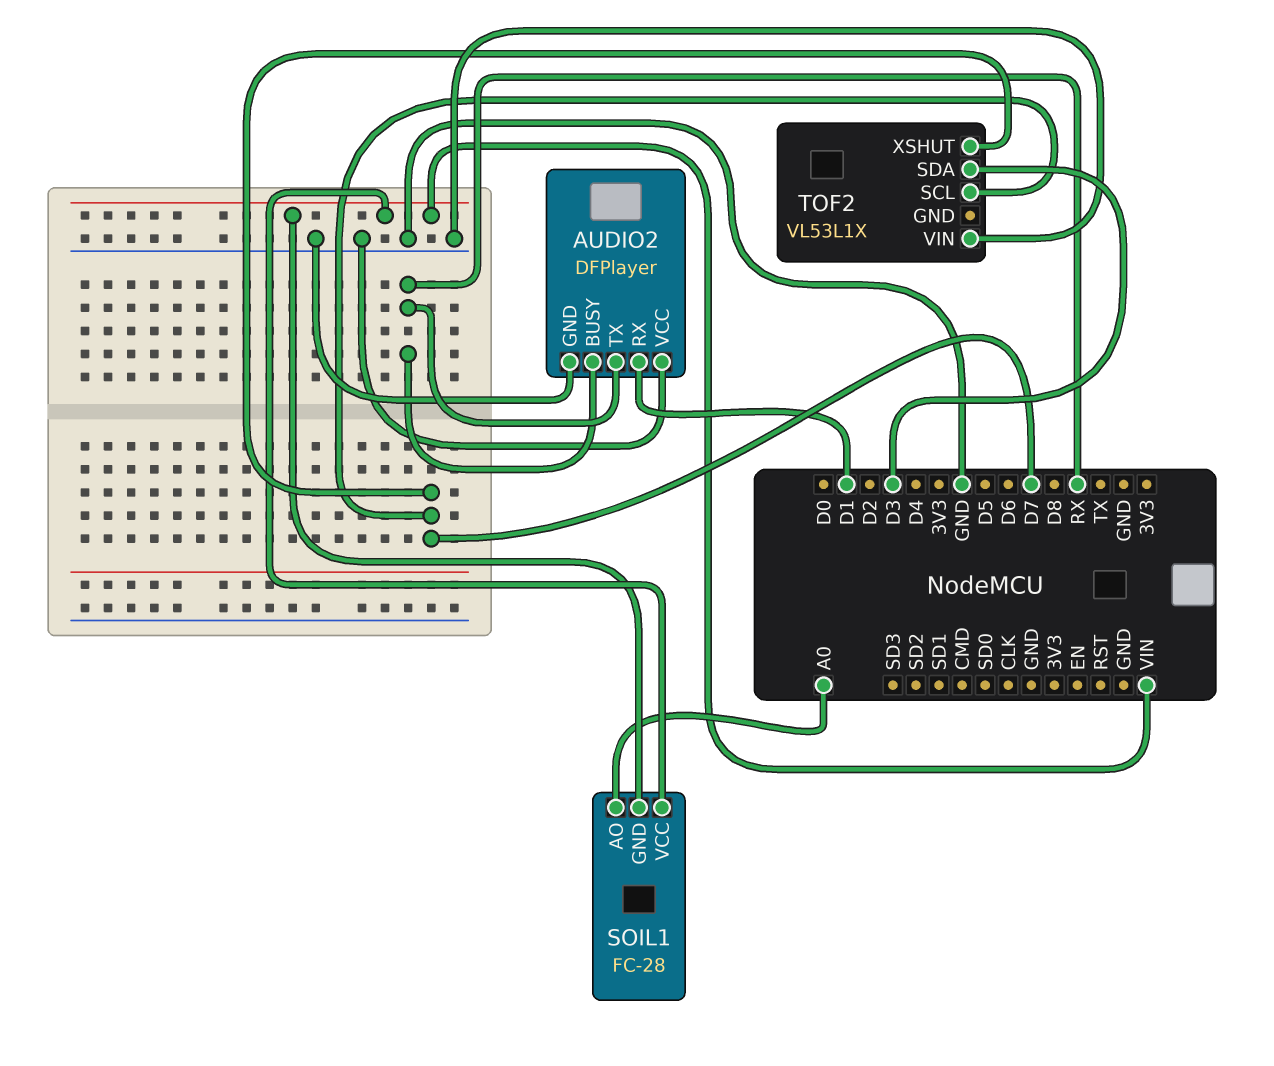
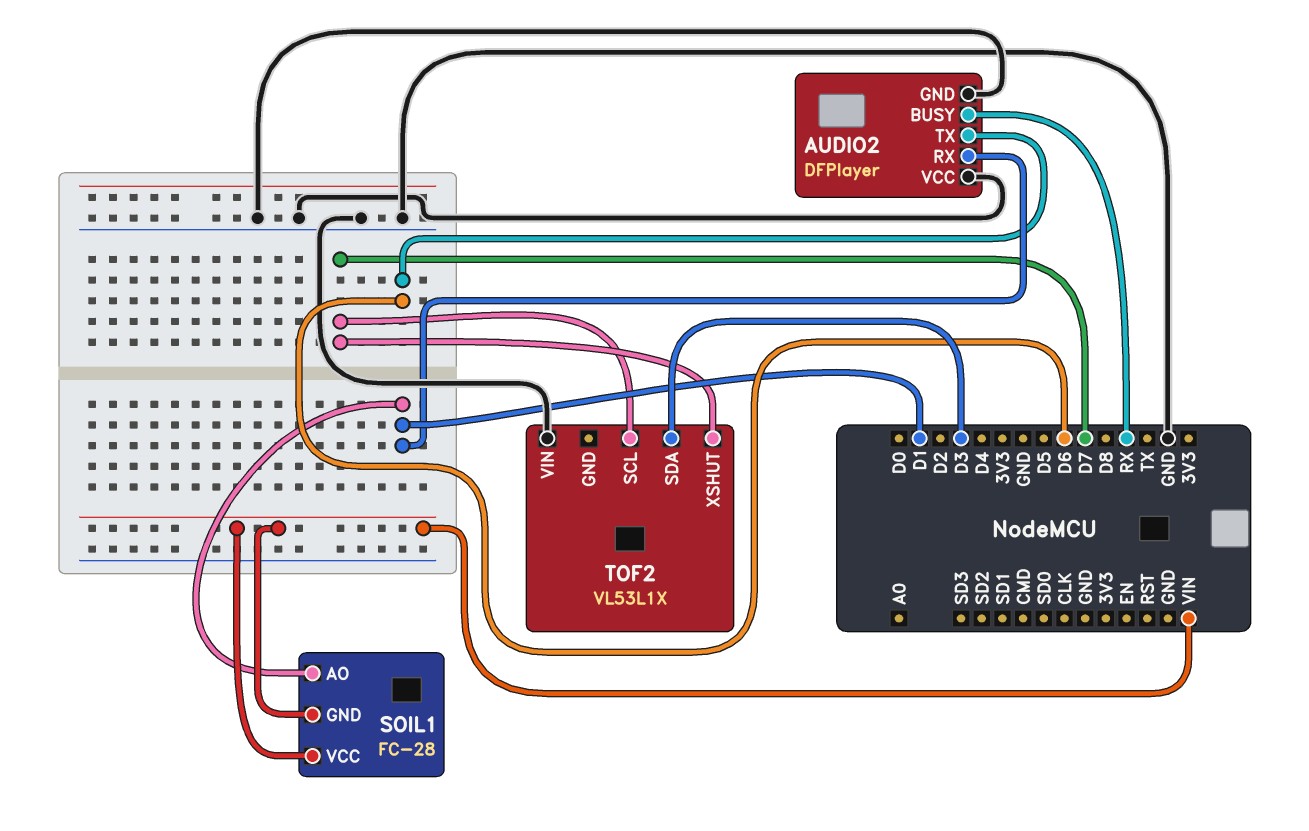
AUDIO2 pin TX: RX -> D6
SOIL1 pin AO: A0 -> D1

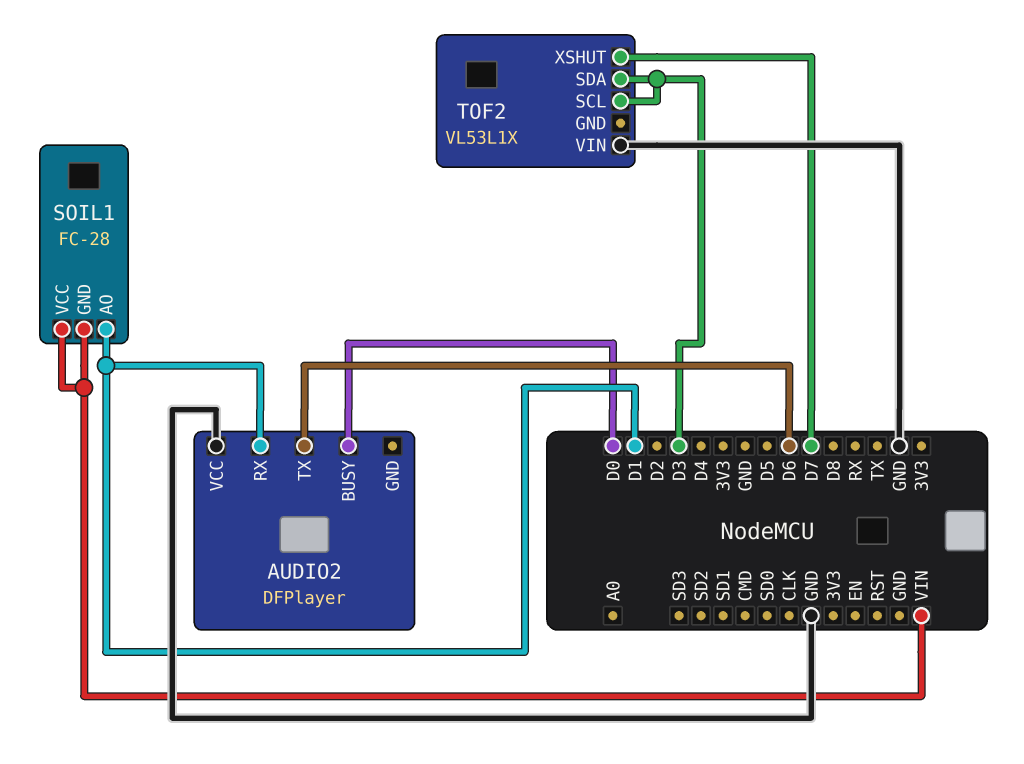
AUDIO2 pin BUSY: RX -> D0
AUDIO2 pin GND: GND -> none
TOF2 pin SCL: D7 -> D3

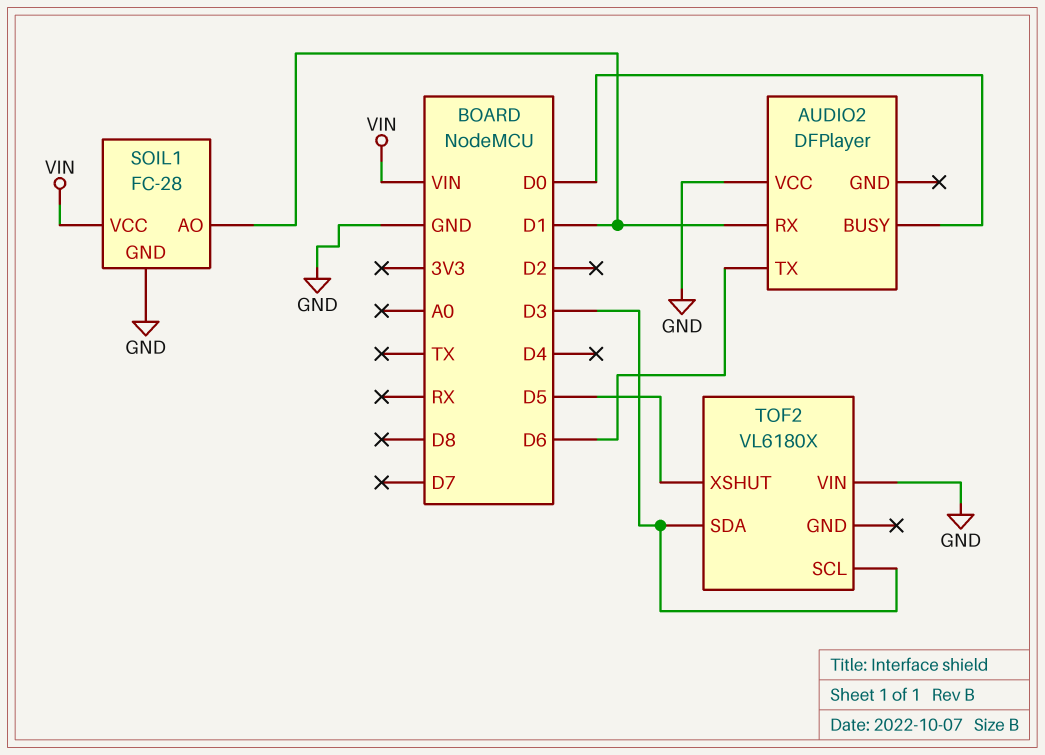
SOIL1 pin GND: VIN -> GND
TOF2: VL53L1X -> VL6180X
TOF2 pin XSHUT: D7 -> D5

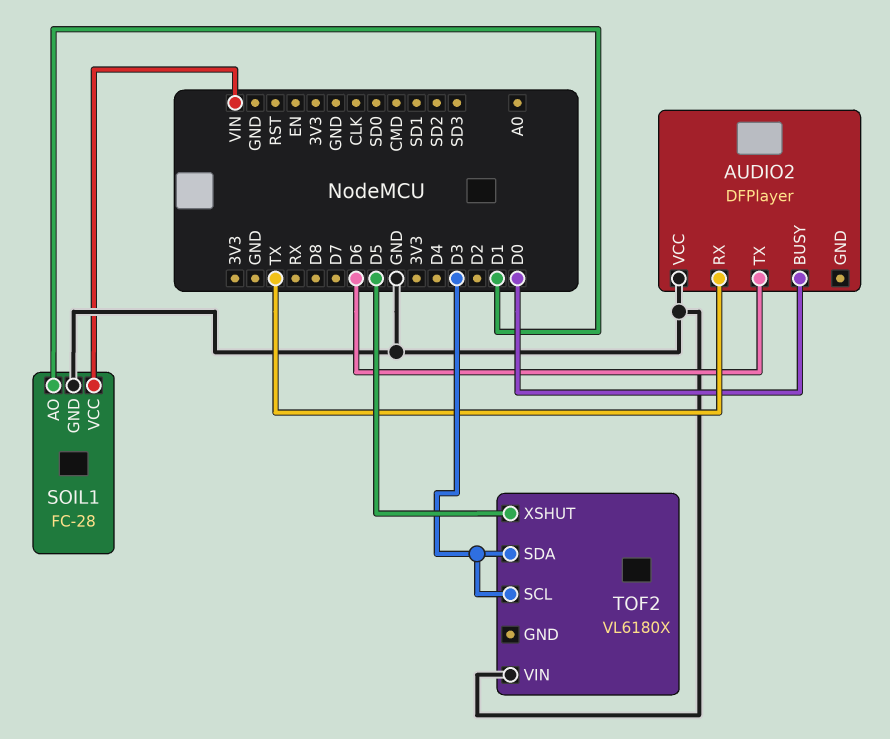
AUDIO2 pin RX: D1 -> TX

